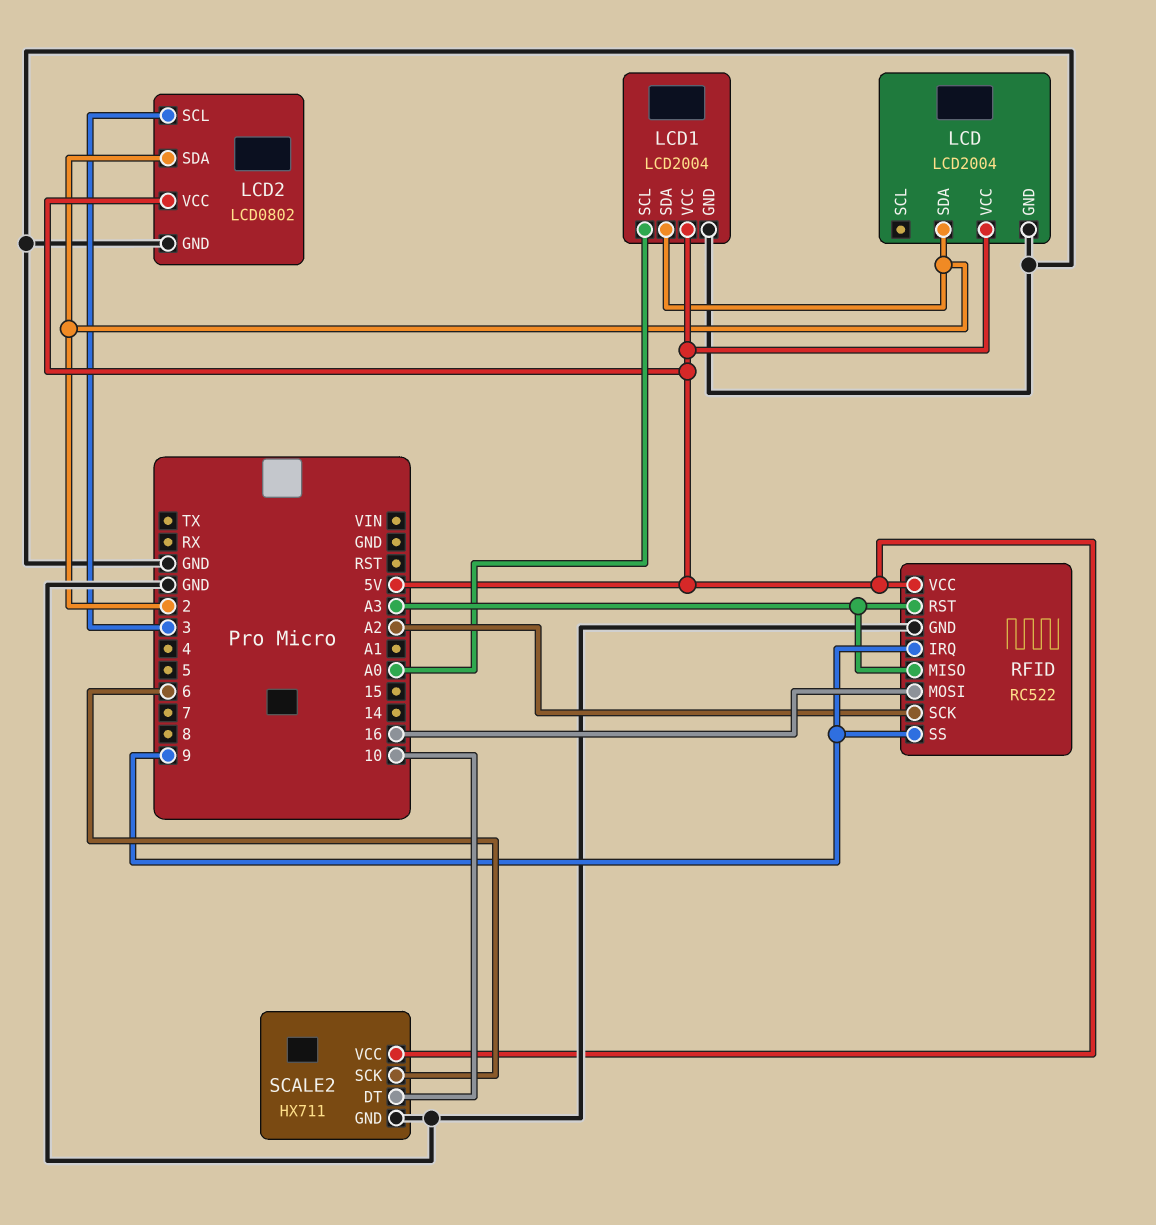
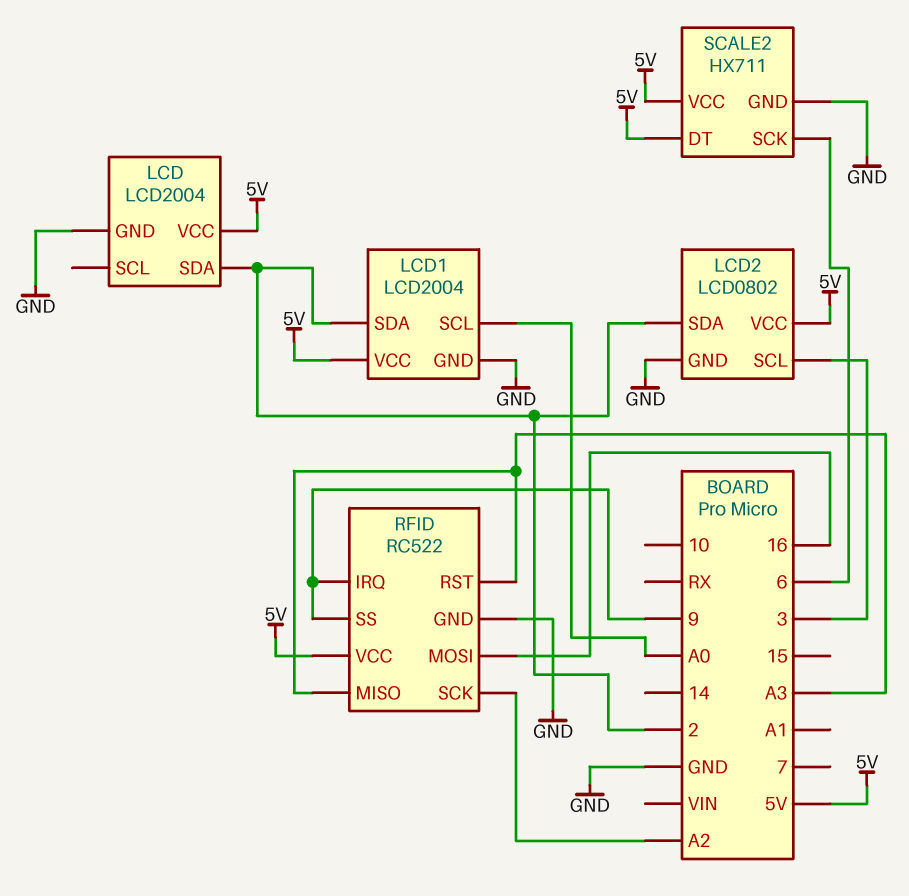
SCALE2 pin DT: 10 -> 5V

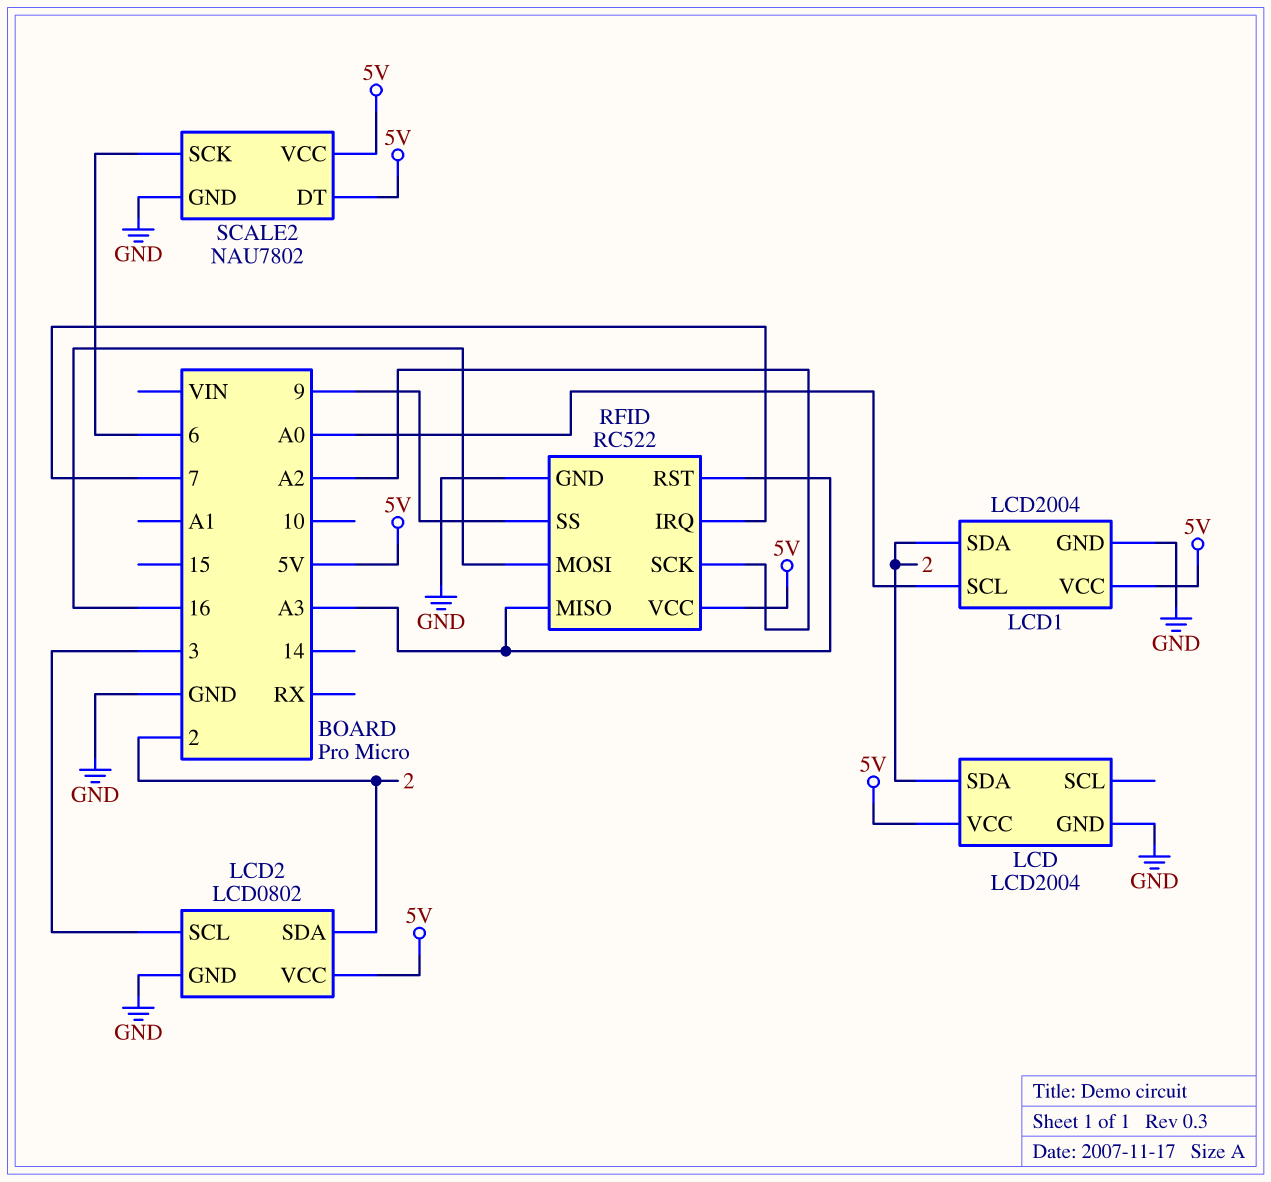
RFID pin IRQ: 9 -> 7
SCALE2: HX711 -> NAU7802

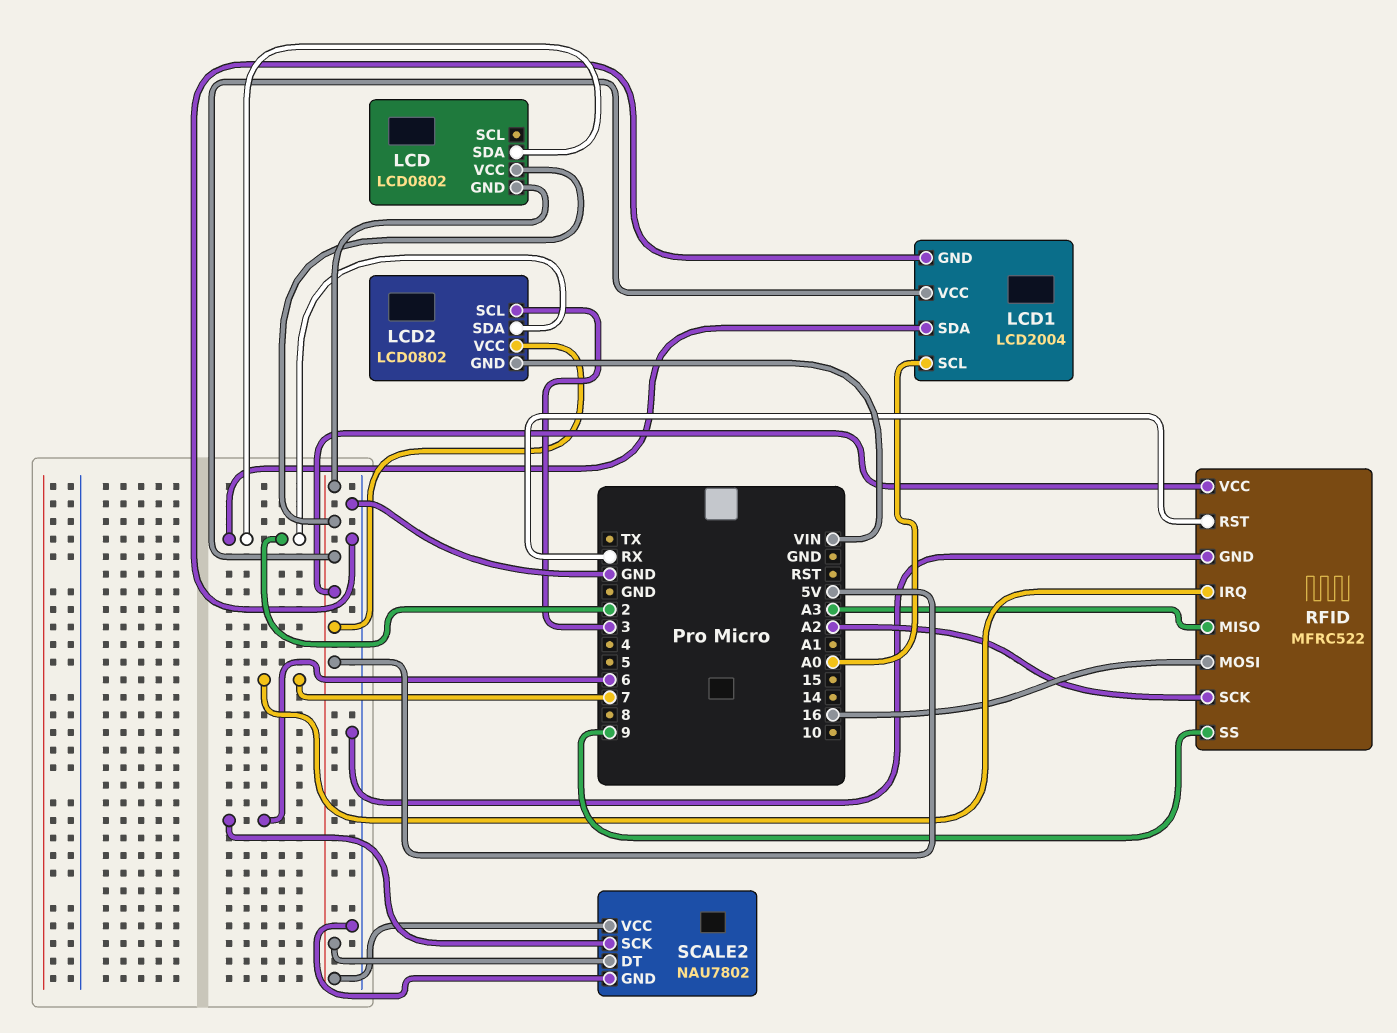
LCD: LCD2004 -> LCD0802
LCD pin GND: GND -> 5V
LCD2 pin GND: GND -> VIN
RFID: RC522 -> MFRC522
RFID pin RST: A3 -> RX

